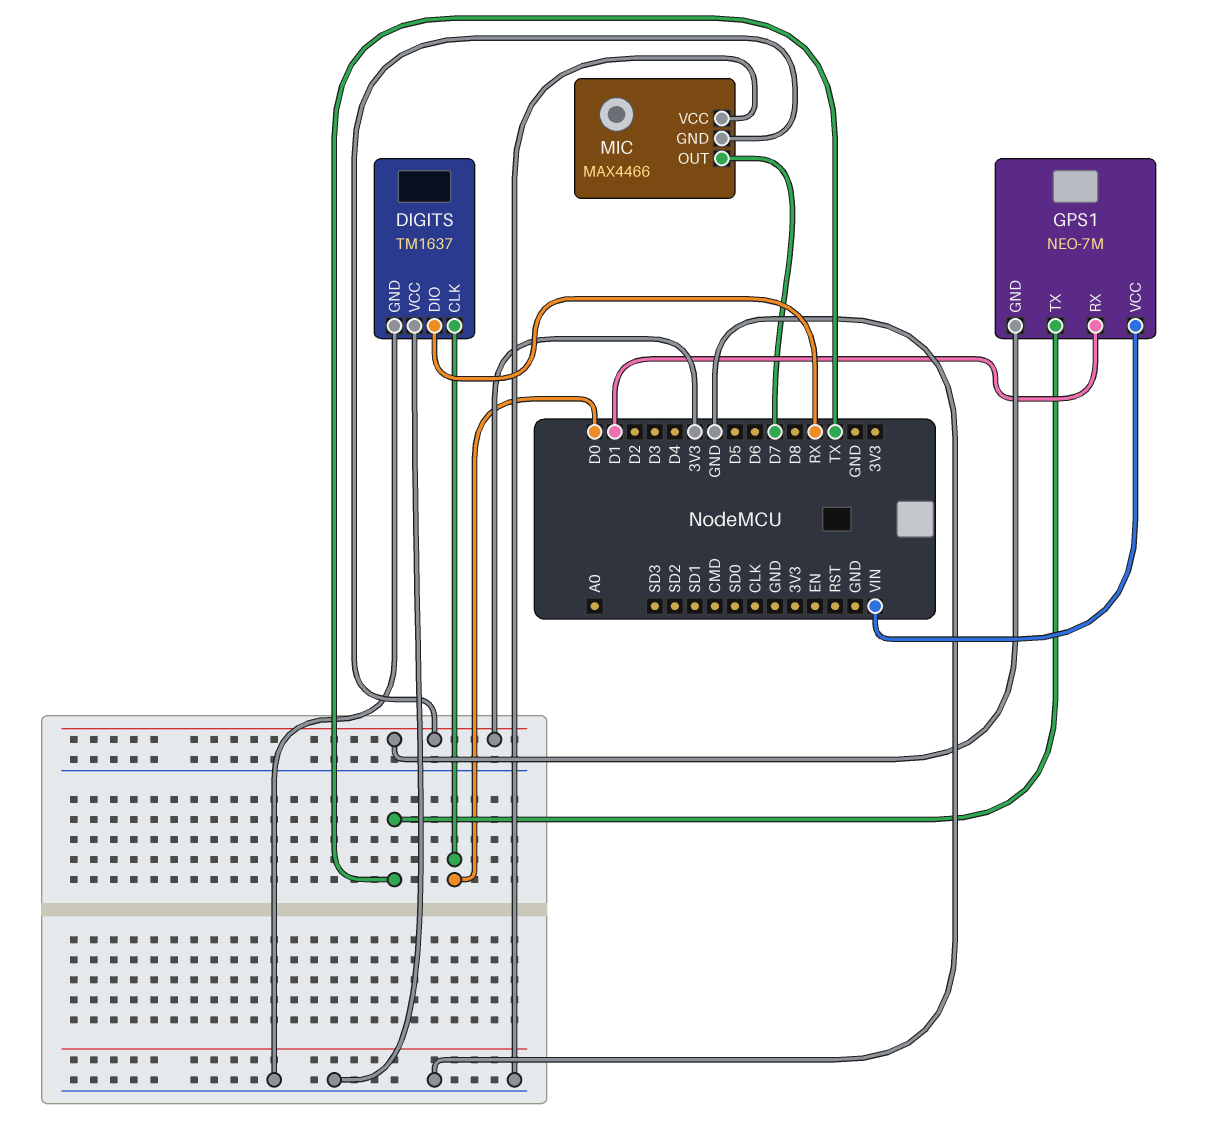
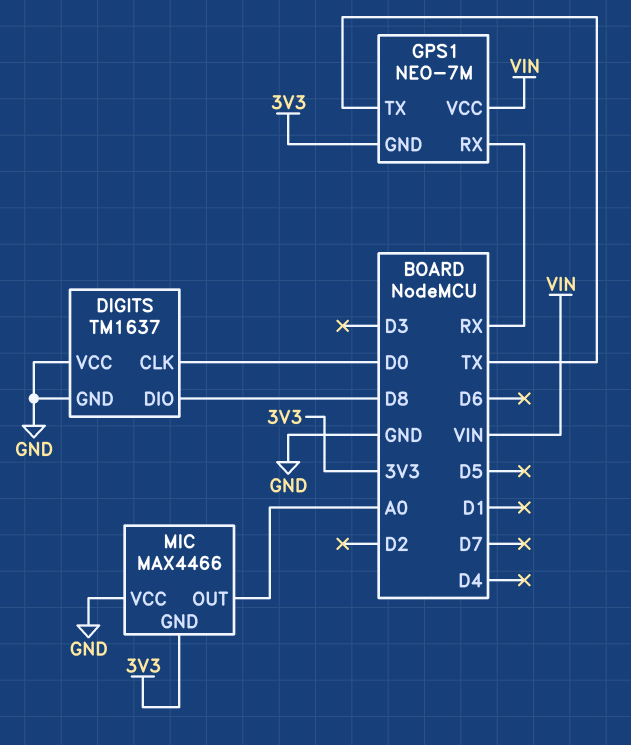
DIGITS pin DIO: RX -> D8
GPS1 pin RX: D1 -> RX
MIC pin OUT: D7 -> A0

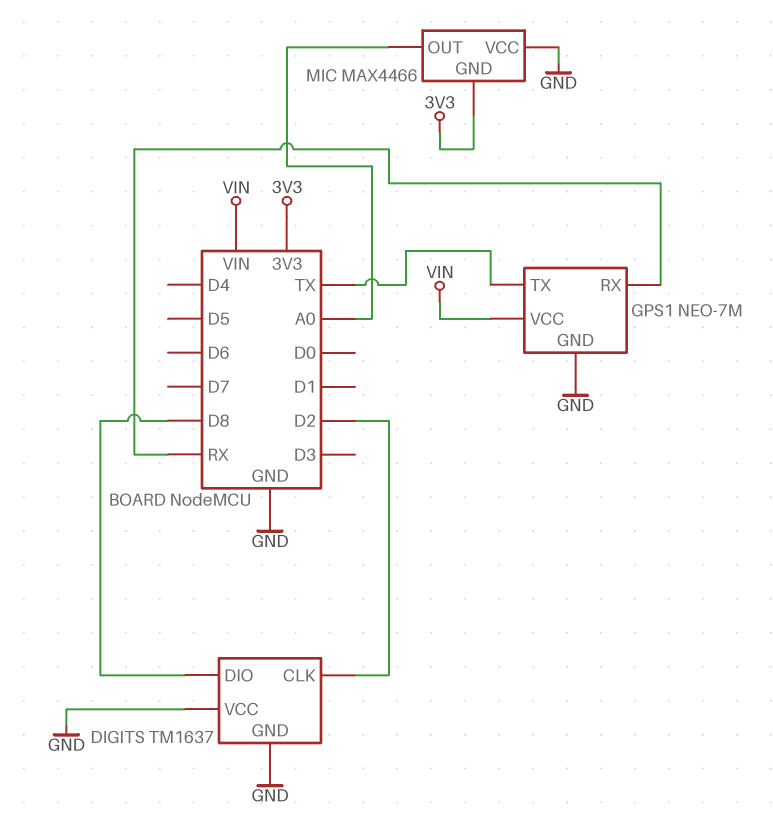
DIGITS pin CLK: D0 -> D2
GPS1 pin GND: 3V3 -> GND

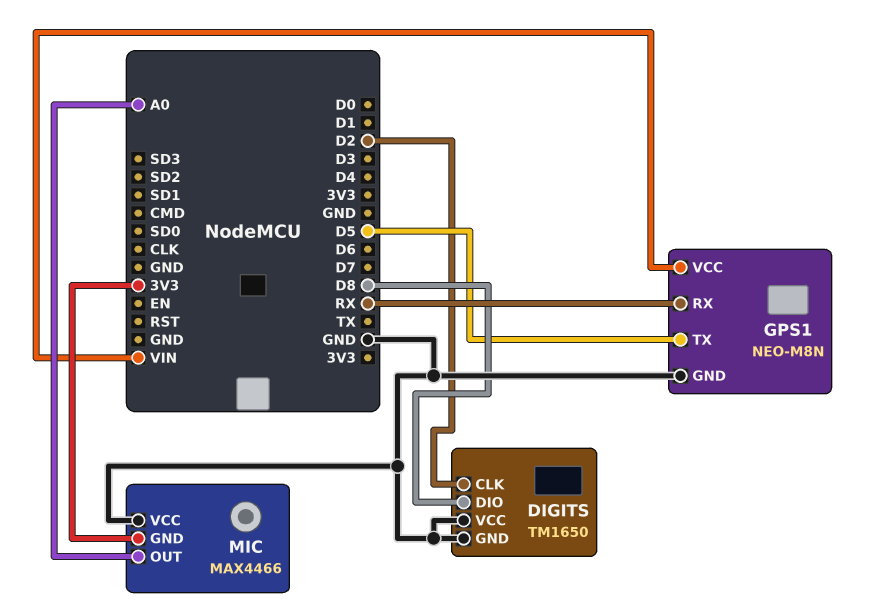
DIGITS: TM1637 -> TM1650
GPS1: NEO-7M -> NEO-M8N
GPS1 pin TX: TX -> D5

